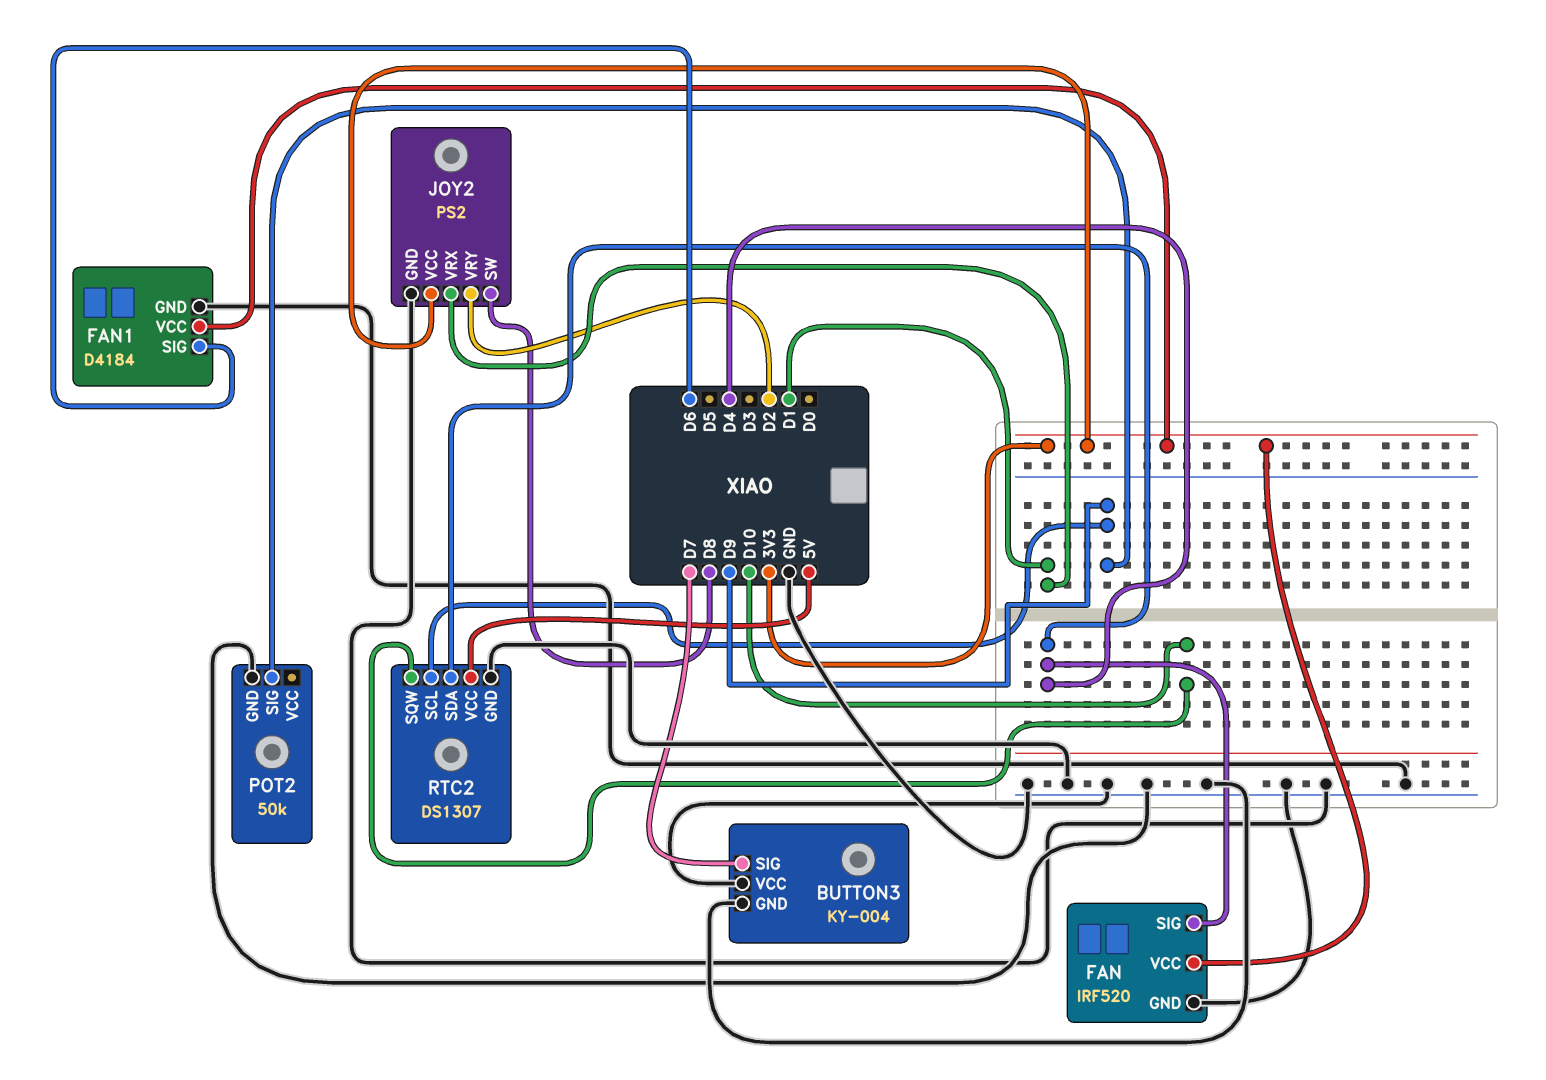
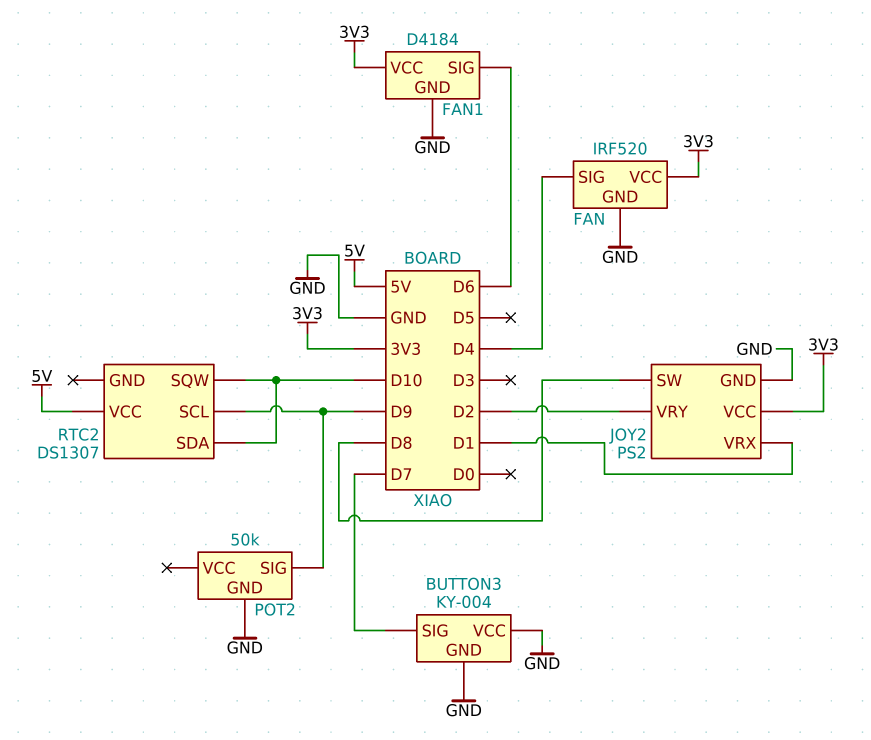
RTC2 pin GND: GND -> none
RTC2 pin SDA: D4 -> D10

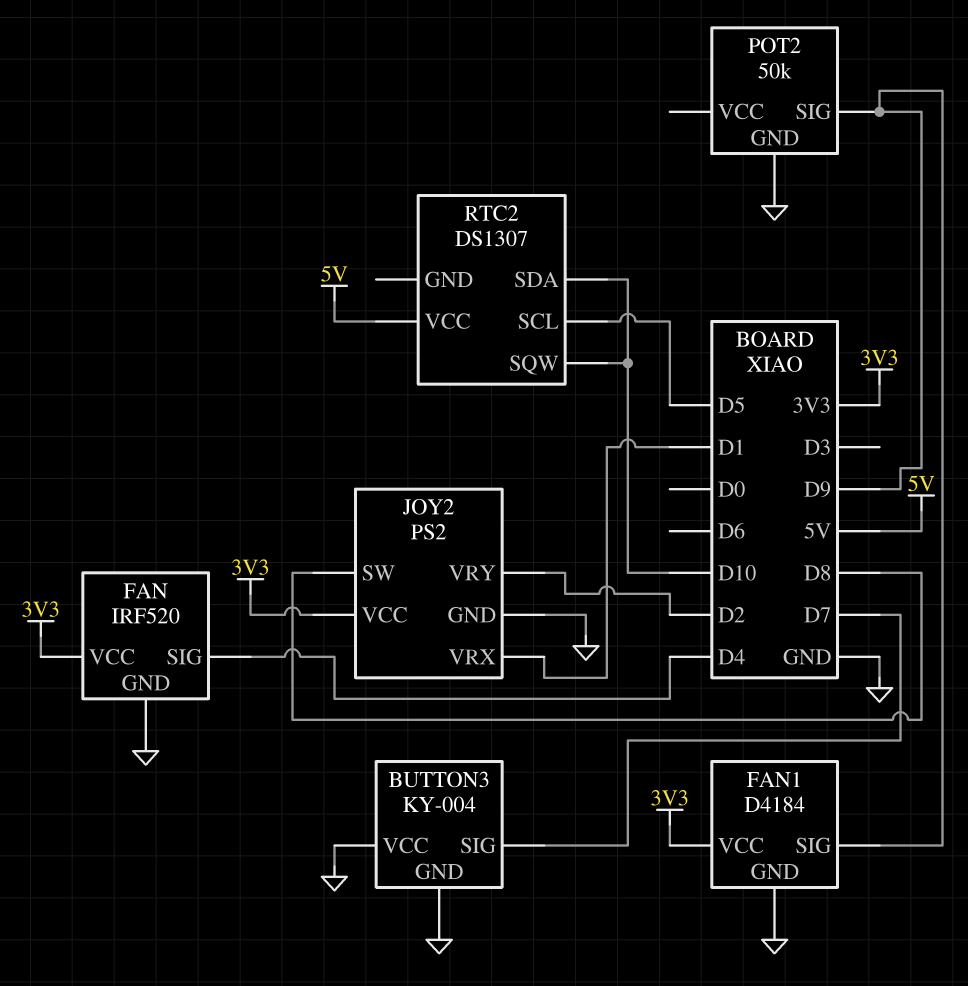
FAN1 pin SIG: D6 -> D9
RTC2 pin SCL: D9 -> D5

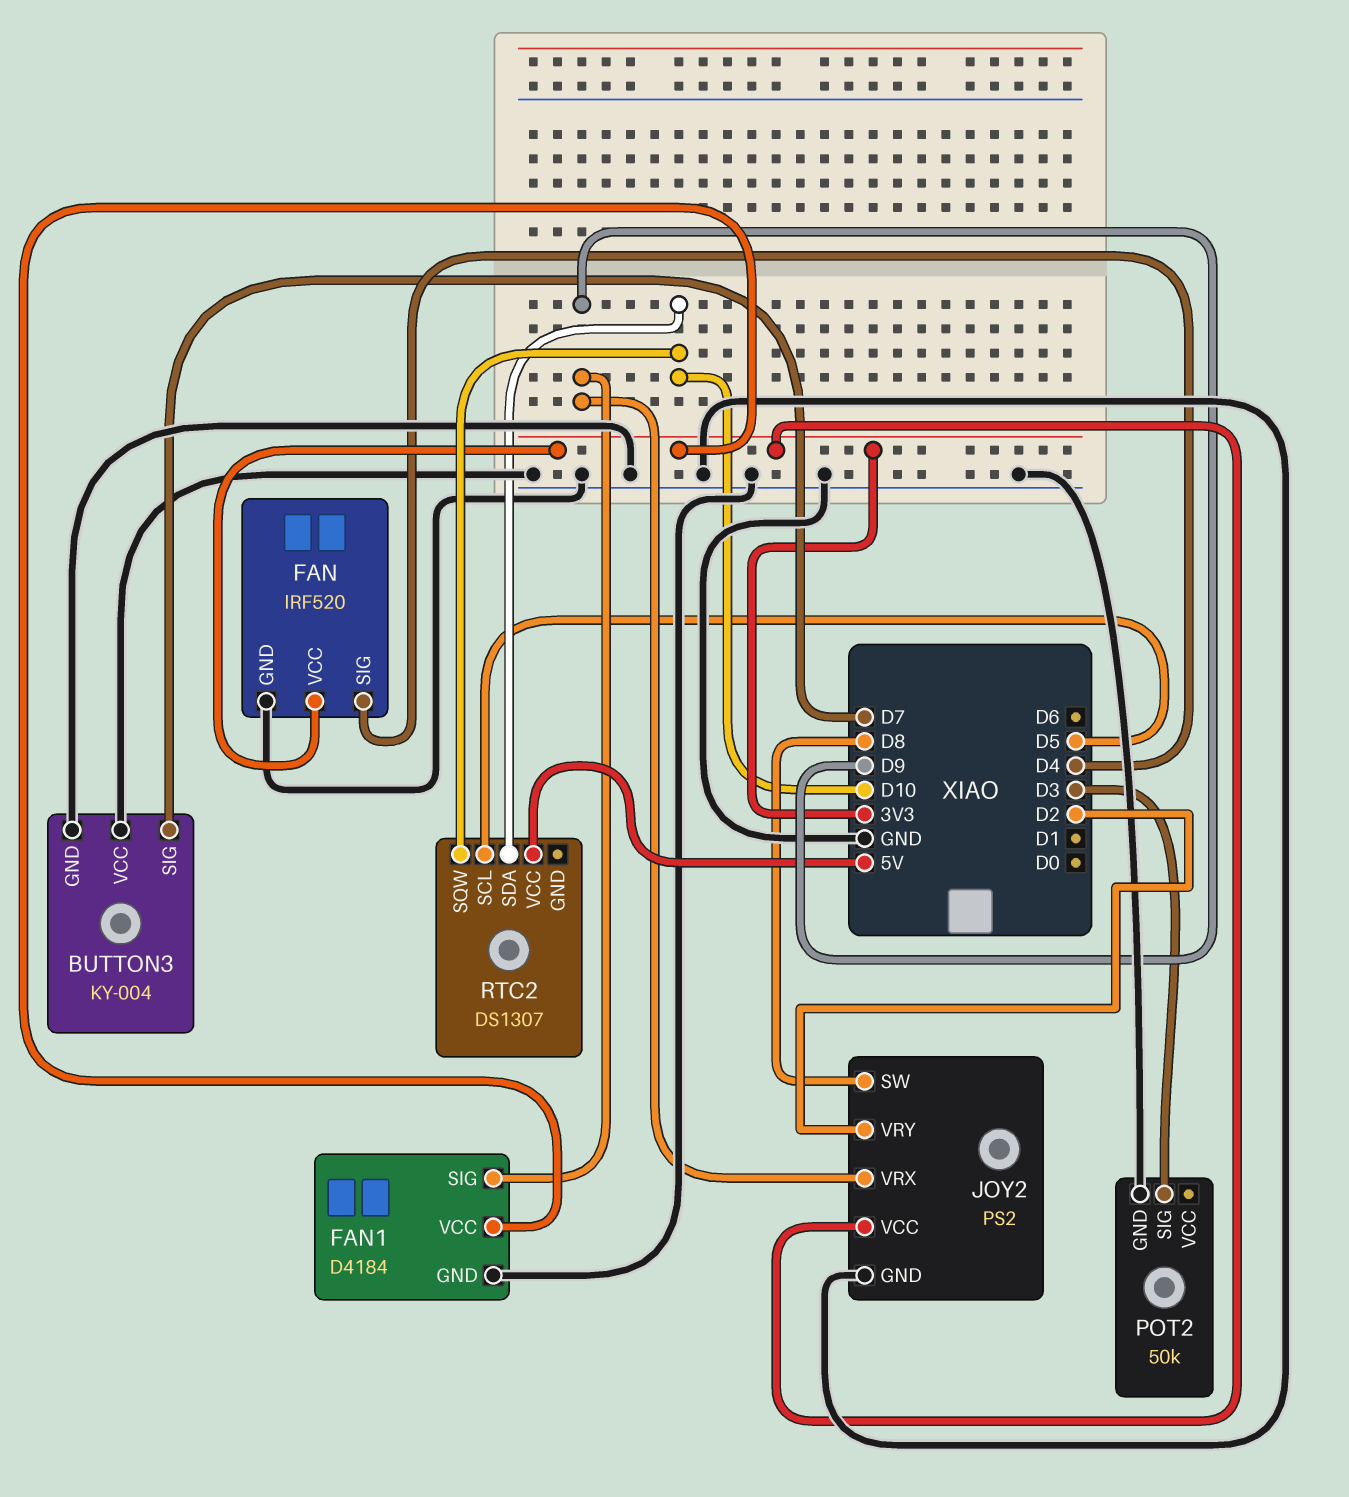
JOY2 pin VRX: D1 -> D9
POT2 pin SIG: D9 -> D3

